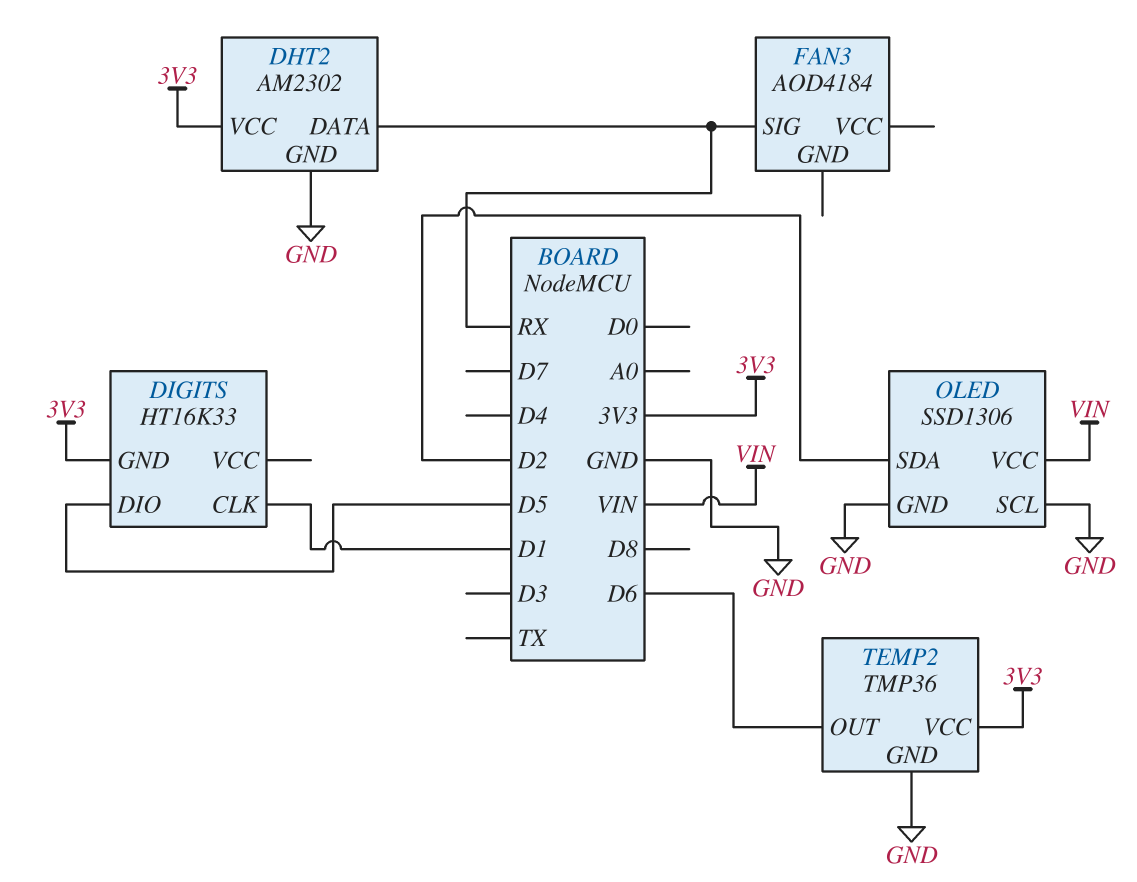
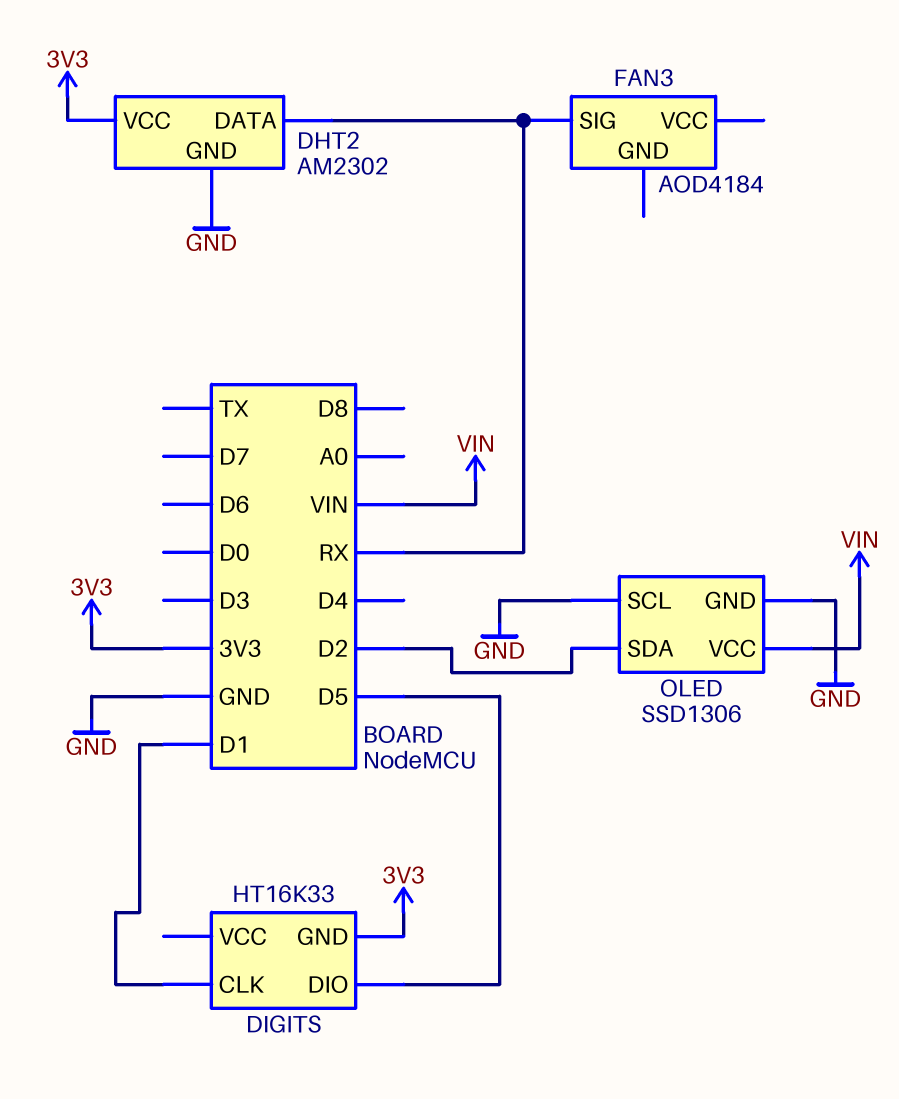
TEMP2: TMP36 -> none
TEMP2 pin GND: GND -> none
TEMP2 pin OUT: D6 -> none
TEMP2 pin VCC: 3V3 -> none

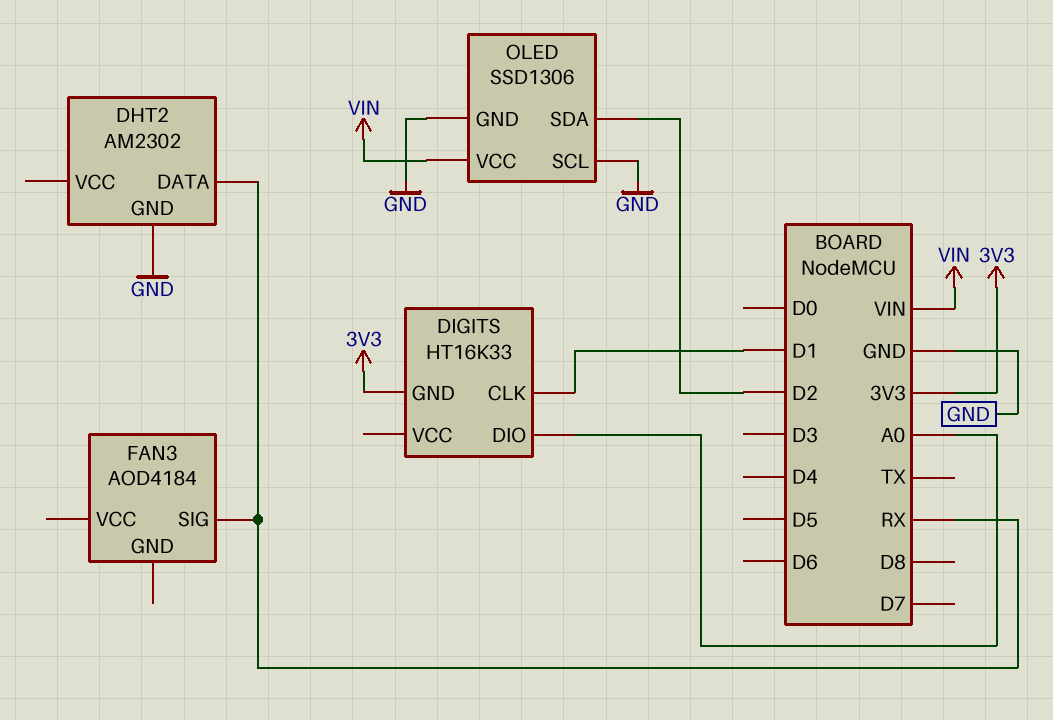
DHT2 pin VCC: 3V3 -> none
DIGITS pin DIO: D5 -> A0

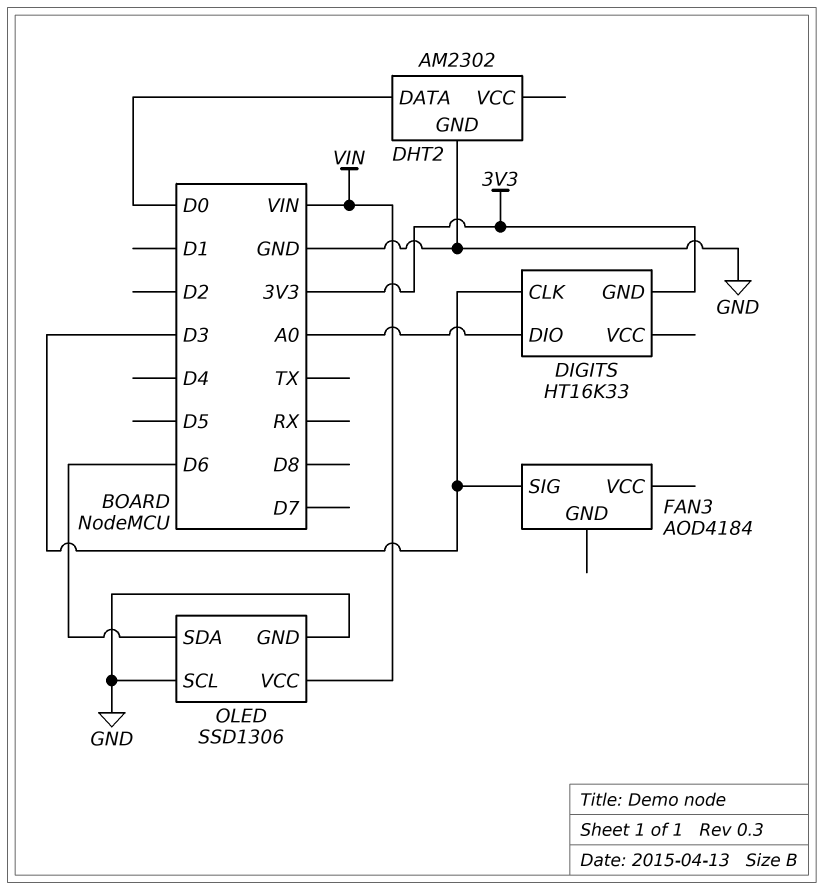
DHT2 pin DATA: RX -> D0
DIGITS pin CLK: D1 -> D3
FAN3 pin SIG: RX -> D3
OLED pin SDA: D2 -> D6

